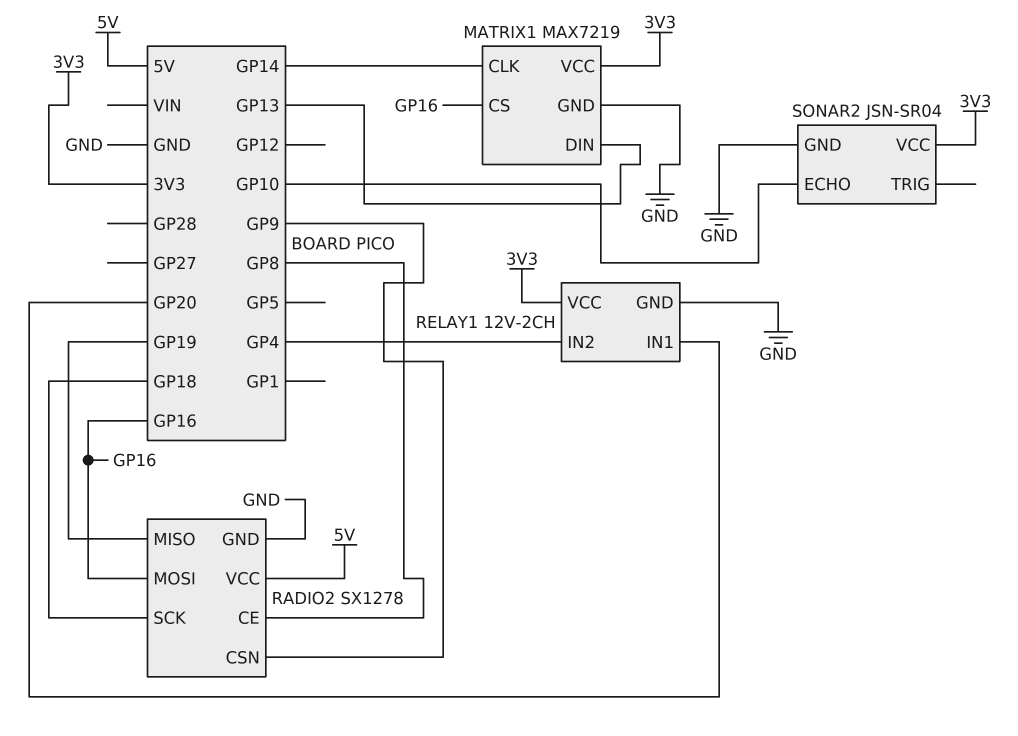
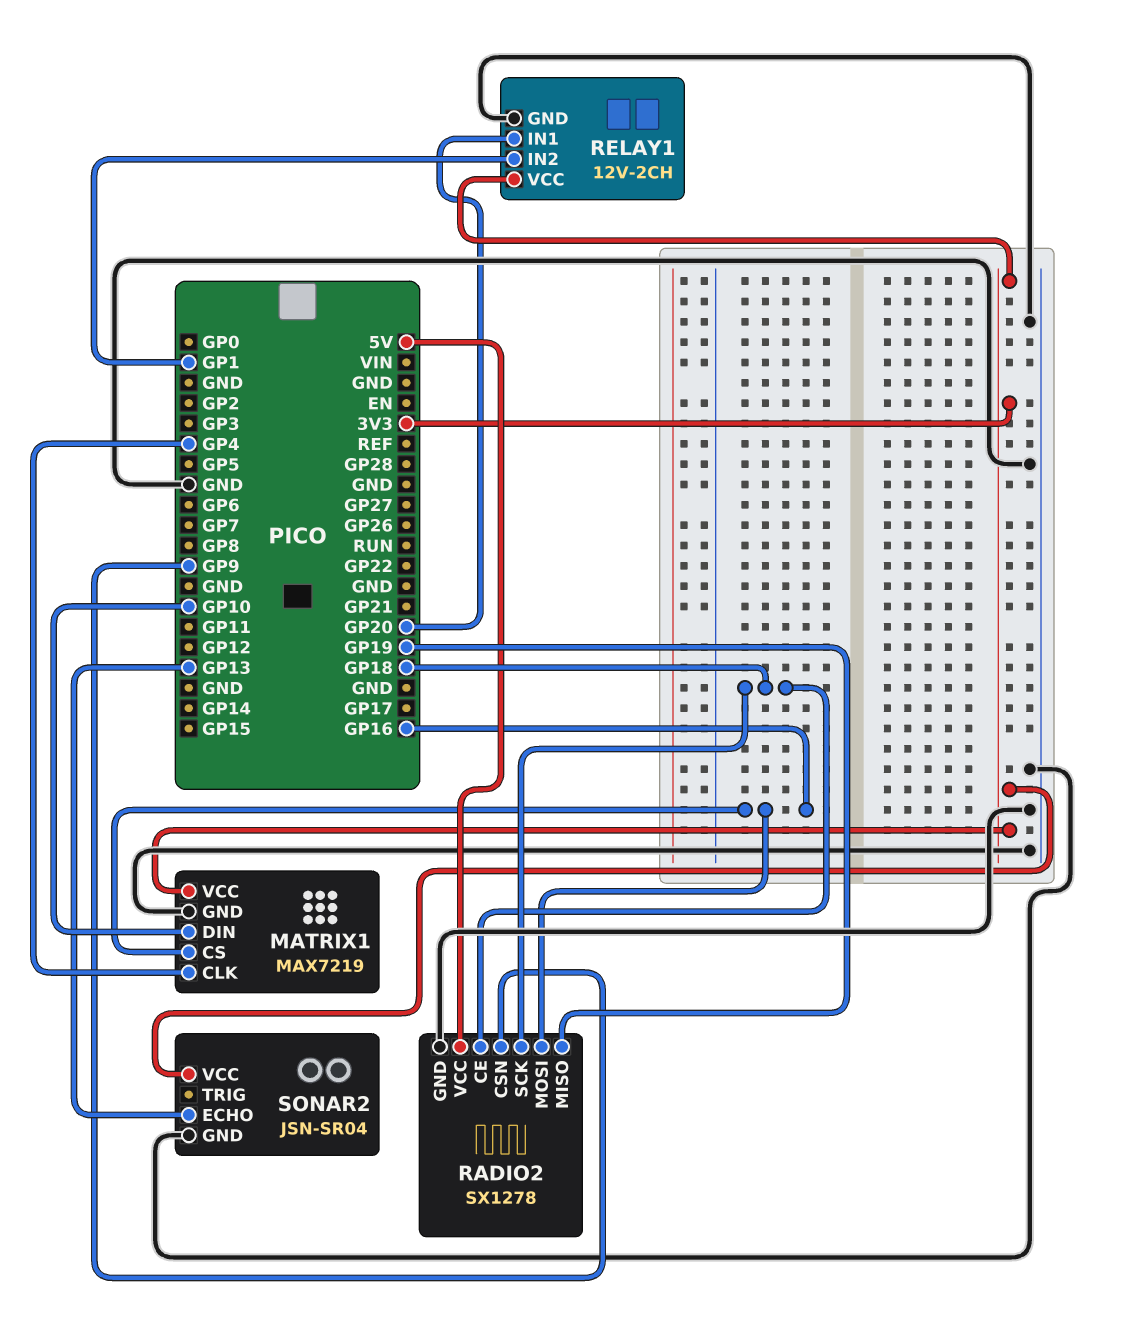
MATRIX1 pin CLK: GP14 -> GP4
MATRIX1 pin DIN: GP13 -> GP10
RADIO2 pin CE: GP8 -> GP18
RELAY1 pin IN2: GP4 -> GP1
SONAR2 pin ECHO: GP10 -> GP13

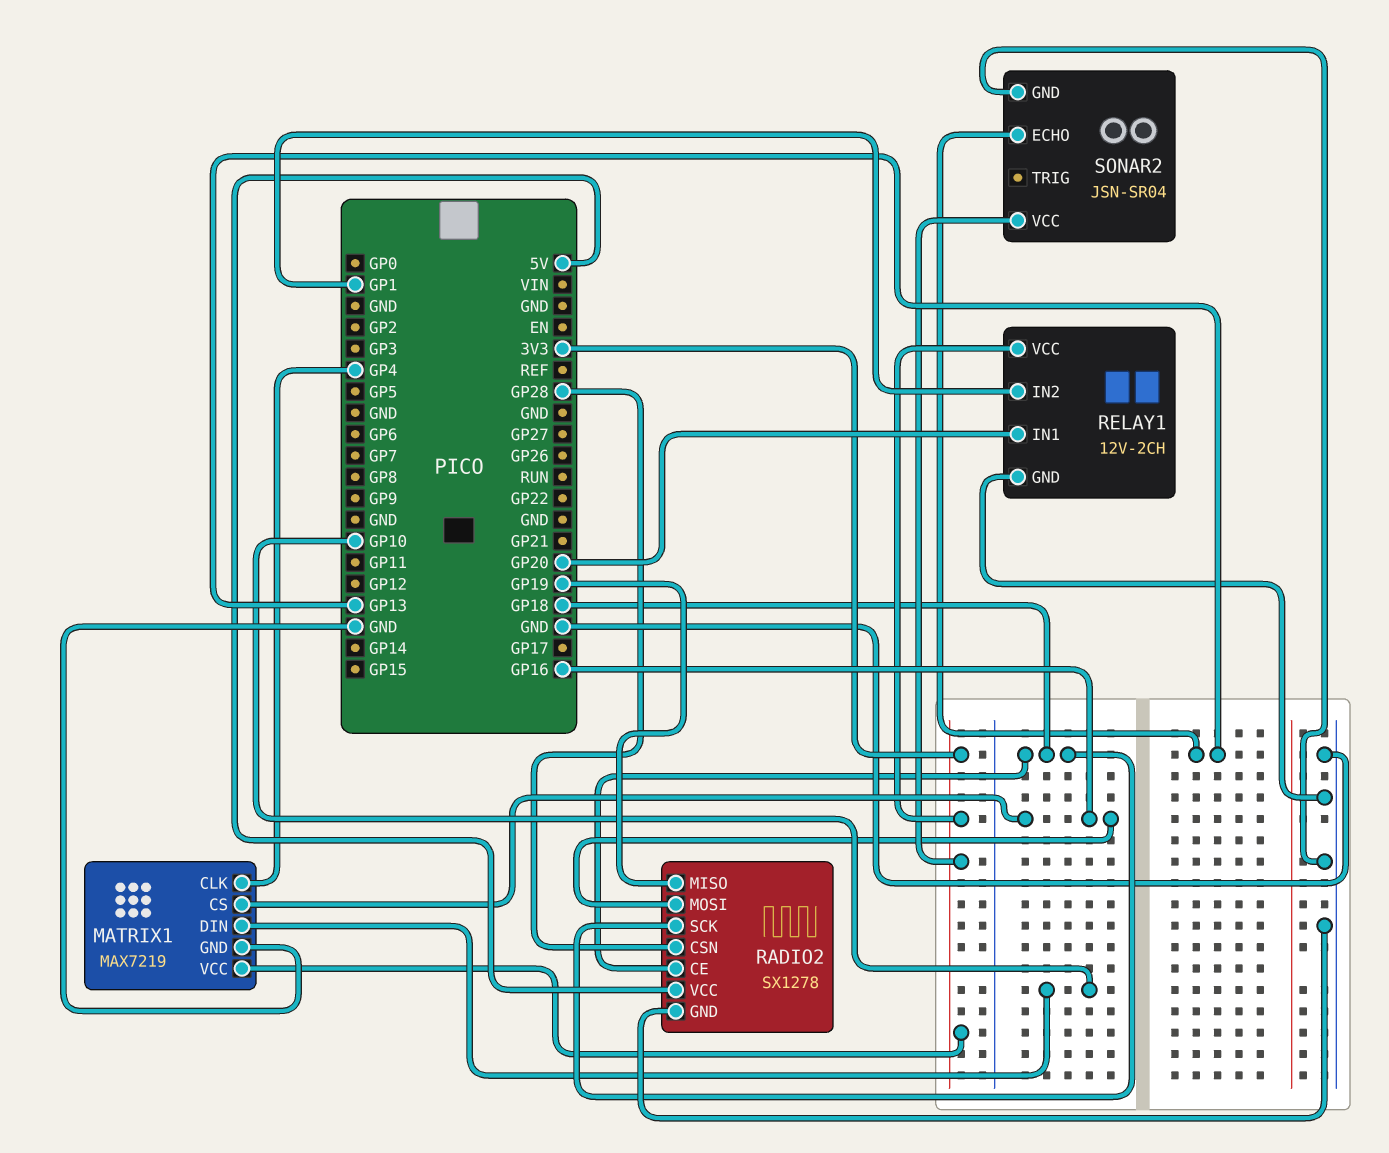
RADIO2 pin CSN: GP9 -> GP28

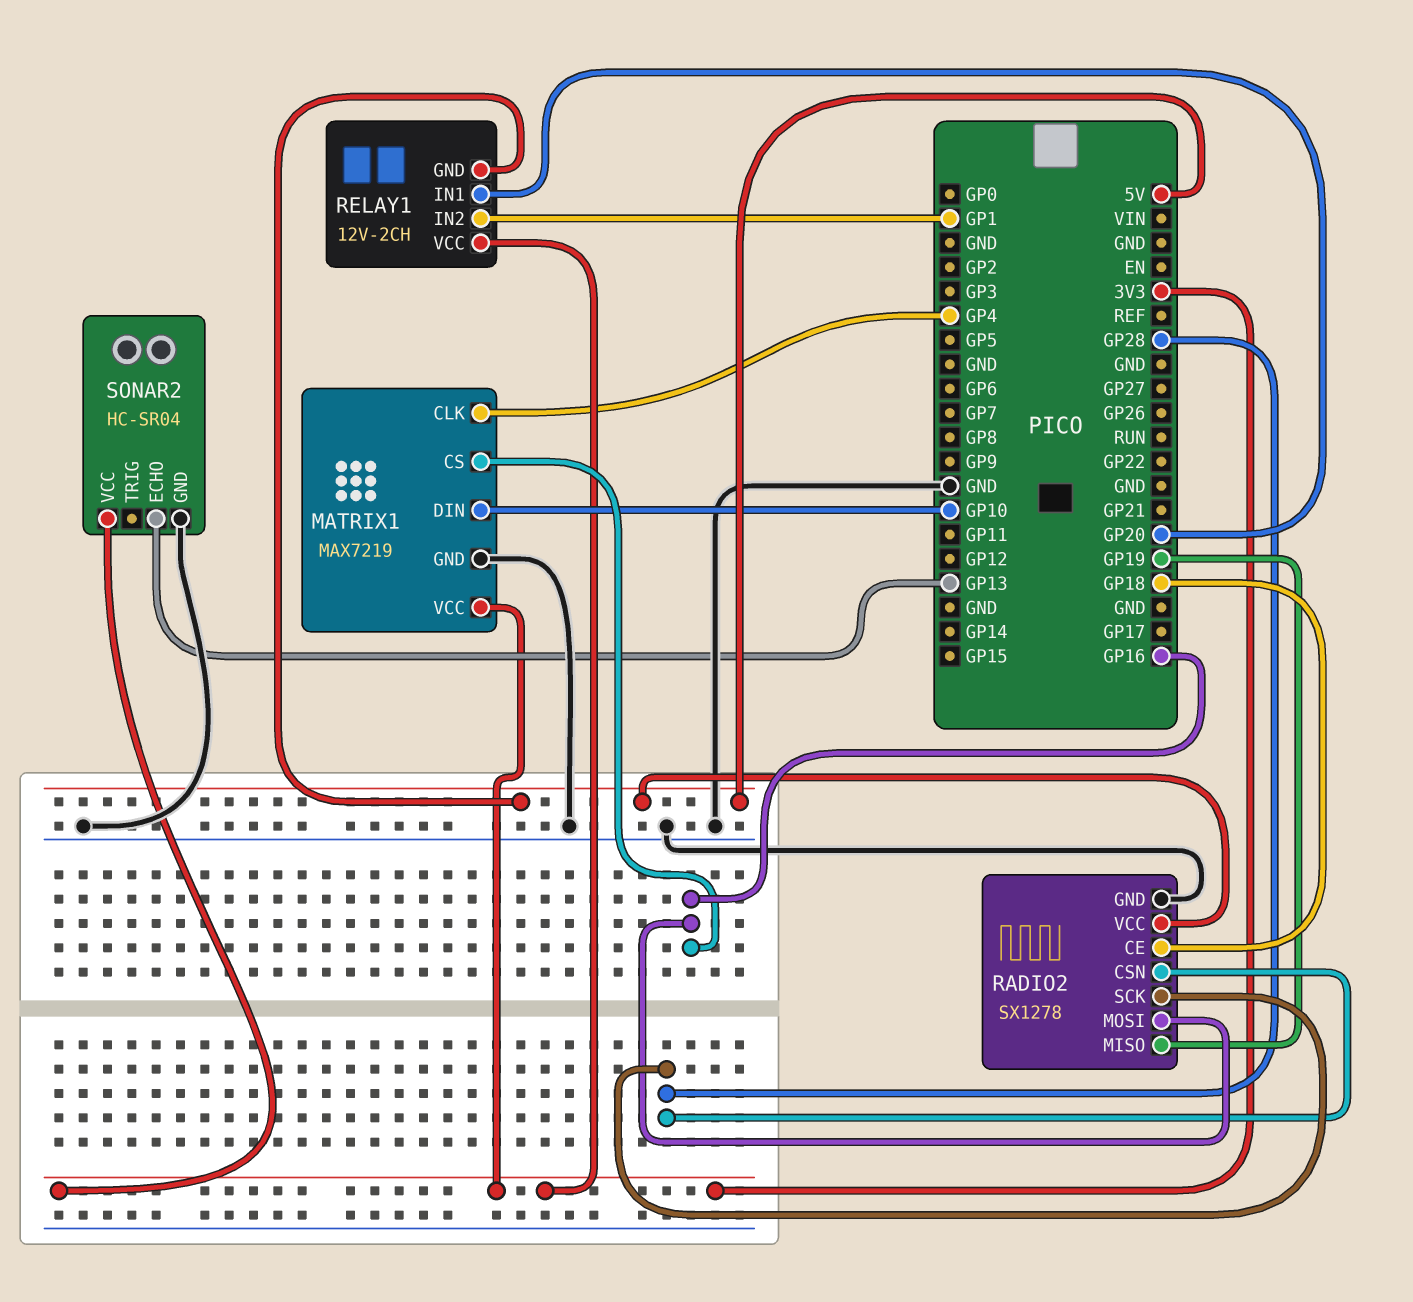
RADIO2 pin SCK: GP18 -> GP28
RELAY1 pin GND: GND -> 5V
SONAR2: JSN-SR04 -> HC-SR04

